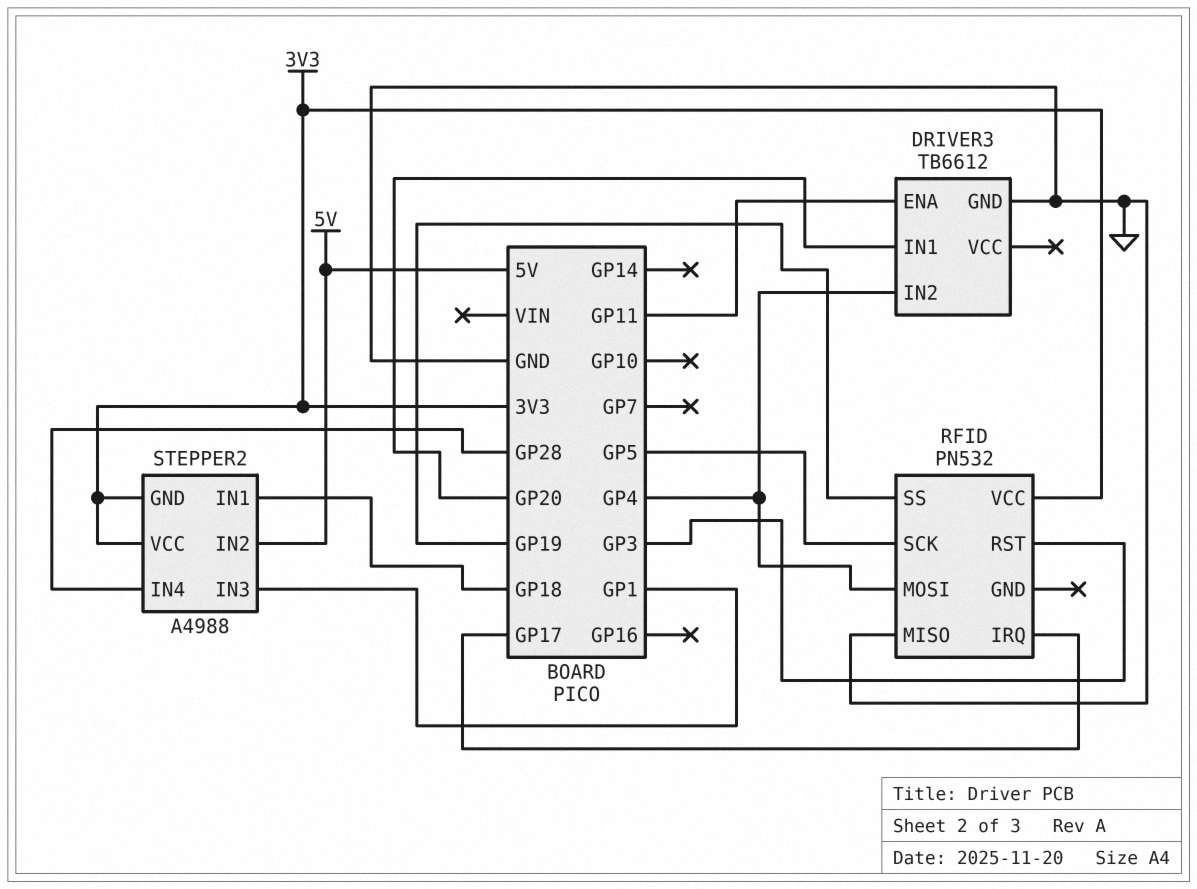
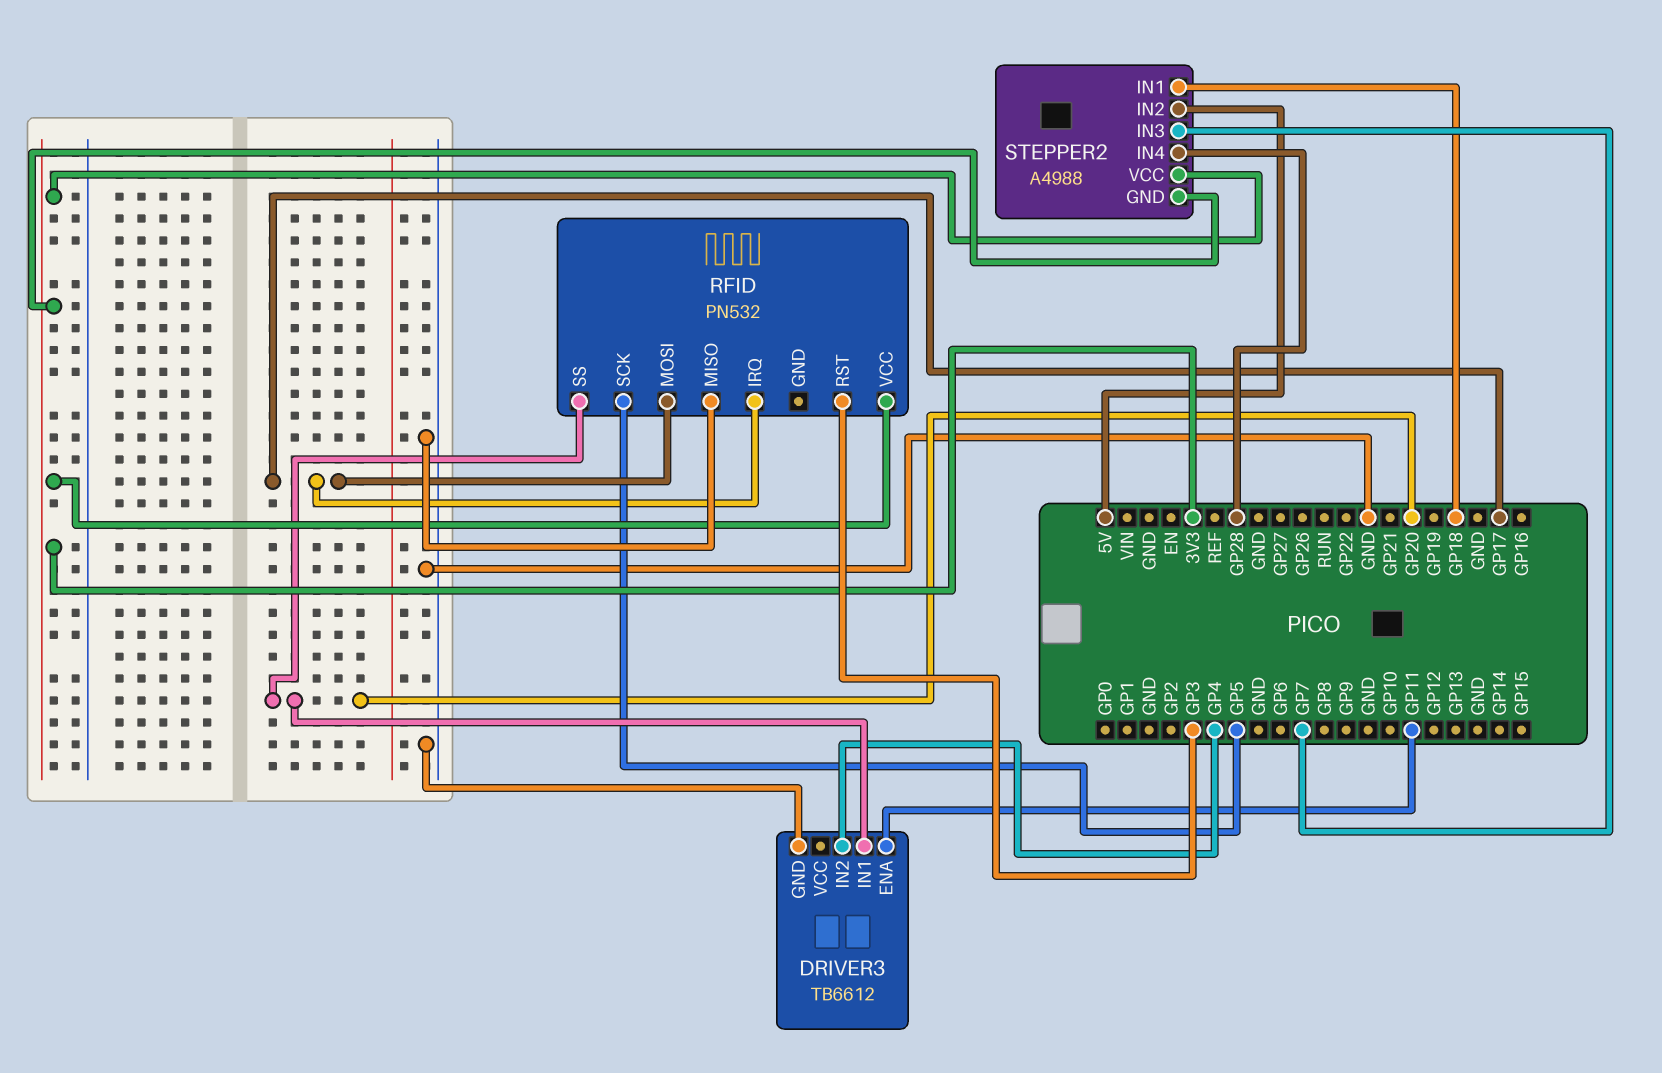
RFID pin MOSI: GP4 -> GP17
RFID pin SS: GP19 -> GP20
STEPPER2 pin IN3: GP1 -> GP7

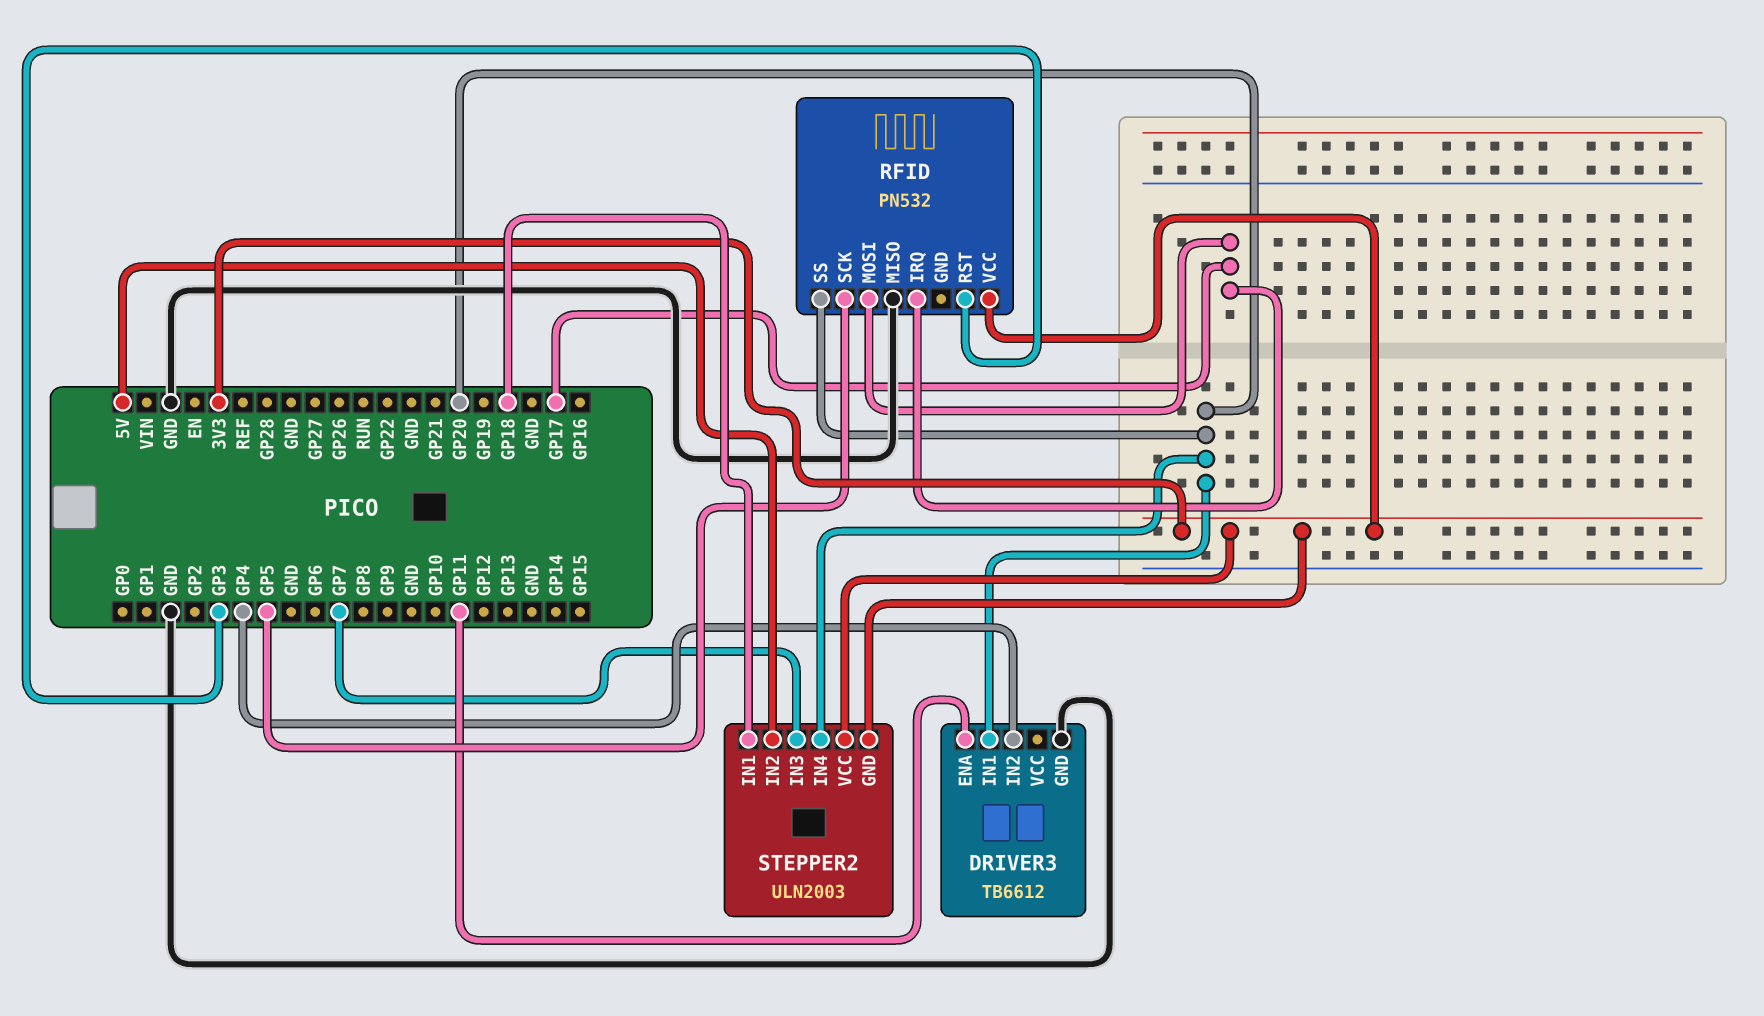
STEPPER2: A4988 -> ULN2003
STEPPER2 pin IN4: GP28 -> GP20

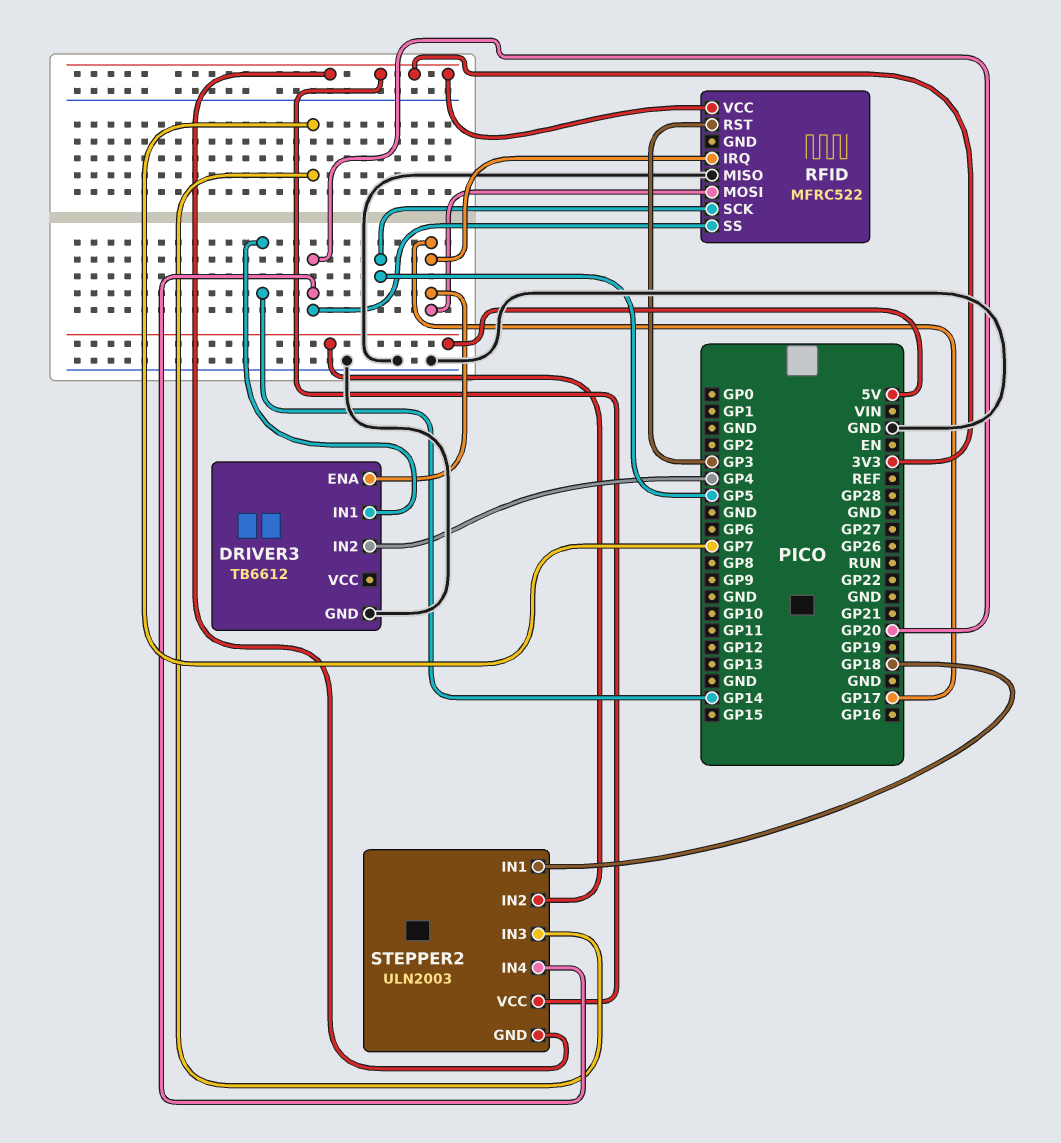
DRIVER3 pin ENA: GP11 -> GP17
DRIVER3 pin IN1: GP20 -> GP14
RFID: PN532 -> MFRC522

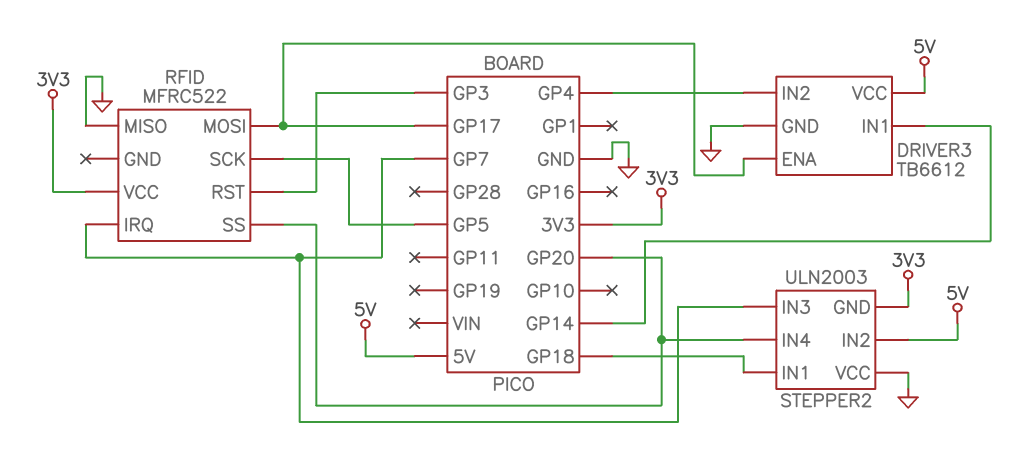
DRIVER3 pin VCC: none -> 5V
RFID pin IRQ: GP17 -> GP7
STEPPER2 pin VCC: 3V3 -> GND

